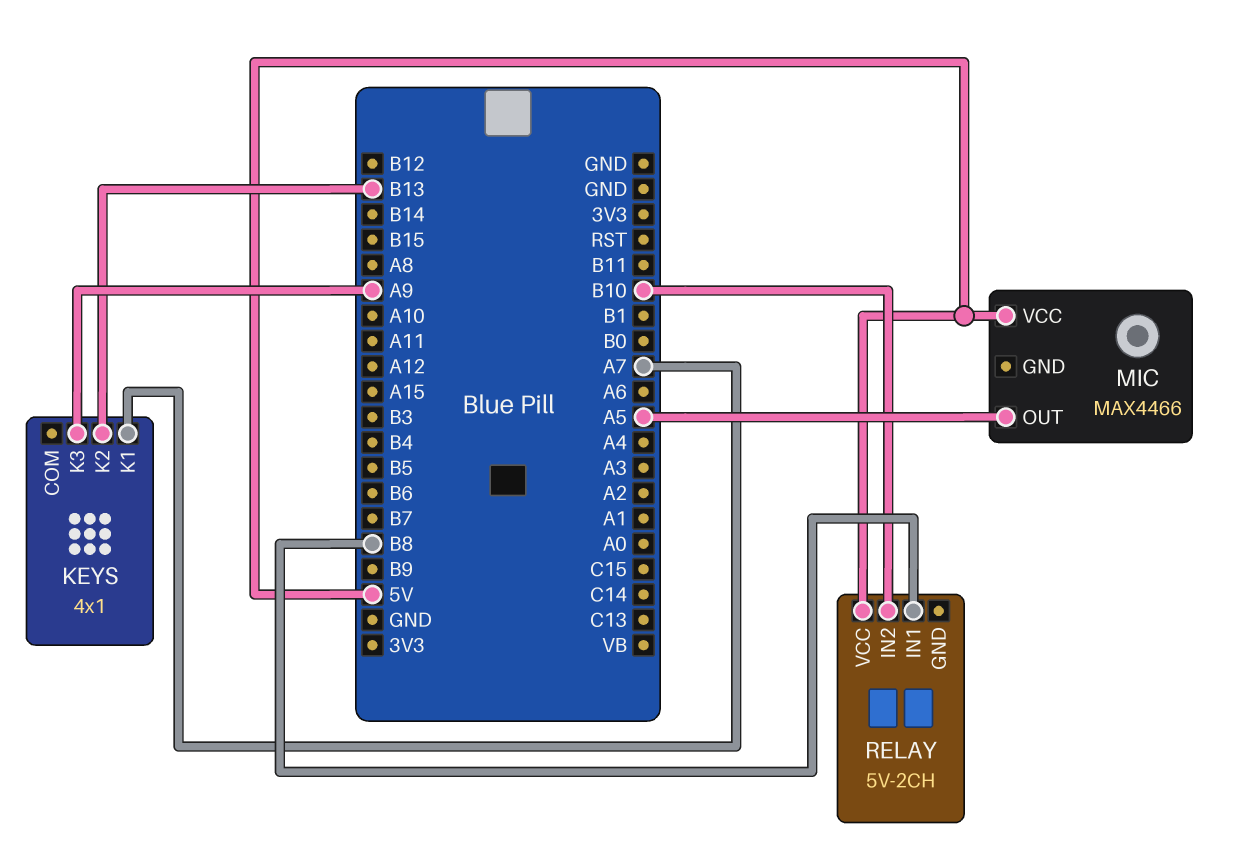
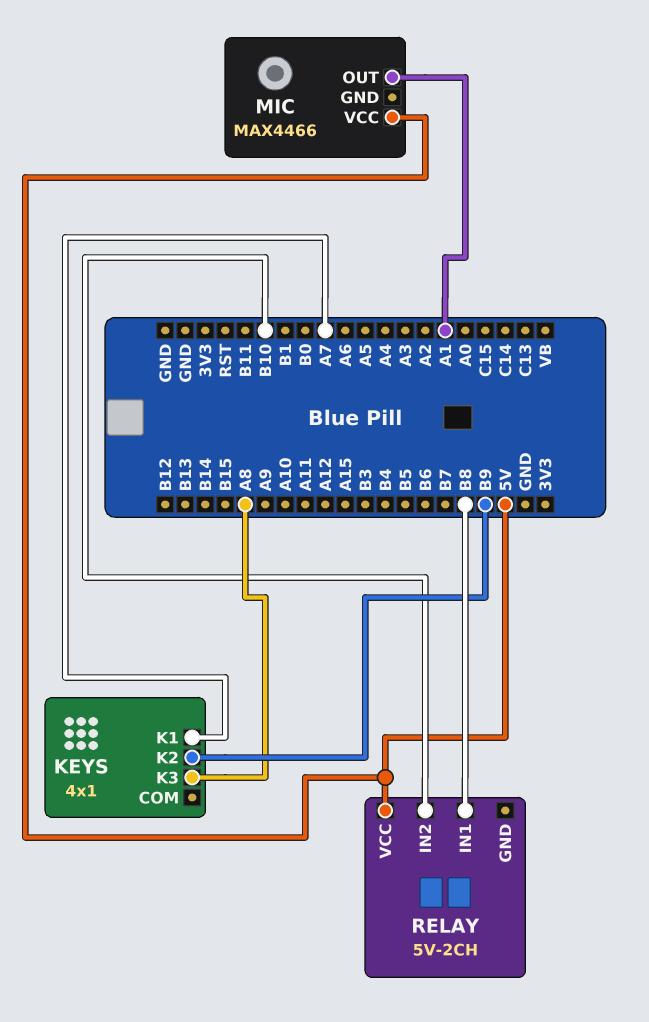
KEYS pin K2: B13 -> B9
KEYS pin K3: A9 -> A8
MIC pin OUT: A5 -> A1

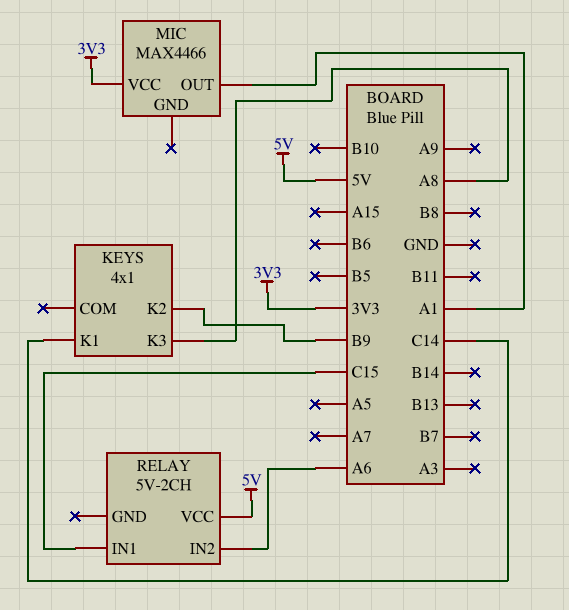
KEYS pin K1: A7 -> C14
MIC pin VCC: 5V -> 3V3
RELAY pin IN1: B8 -> C15
RELAY pin IN2: B10 -> A6

